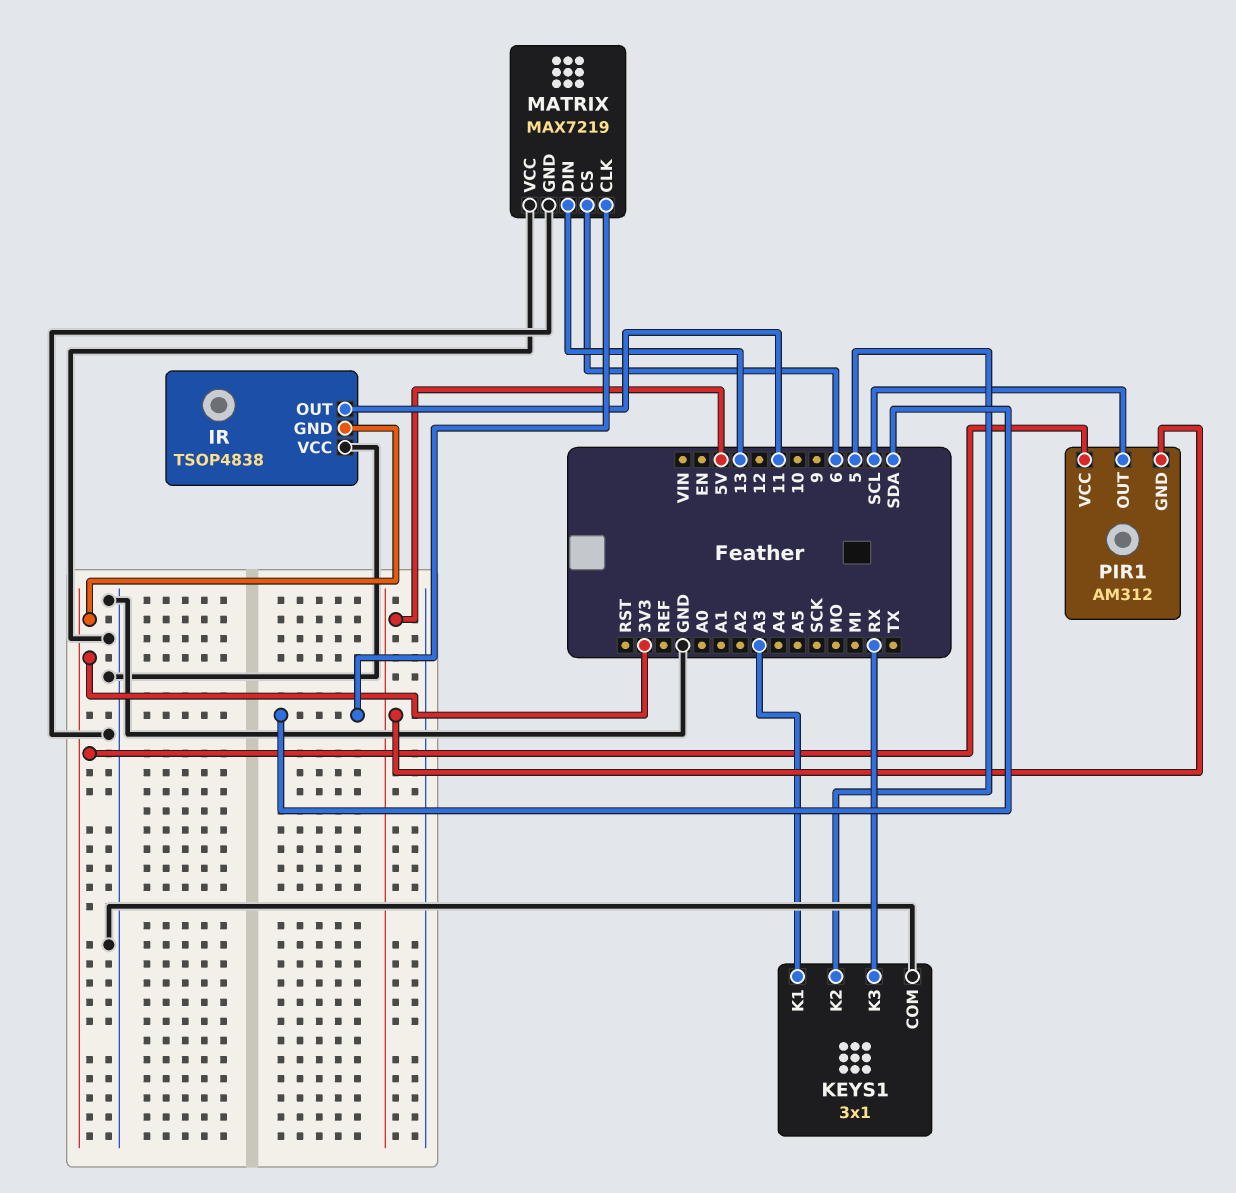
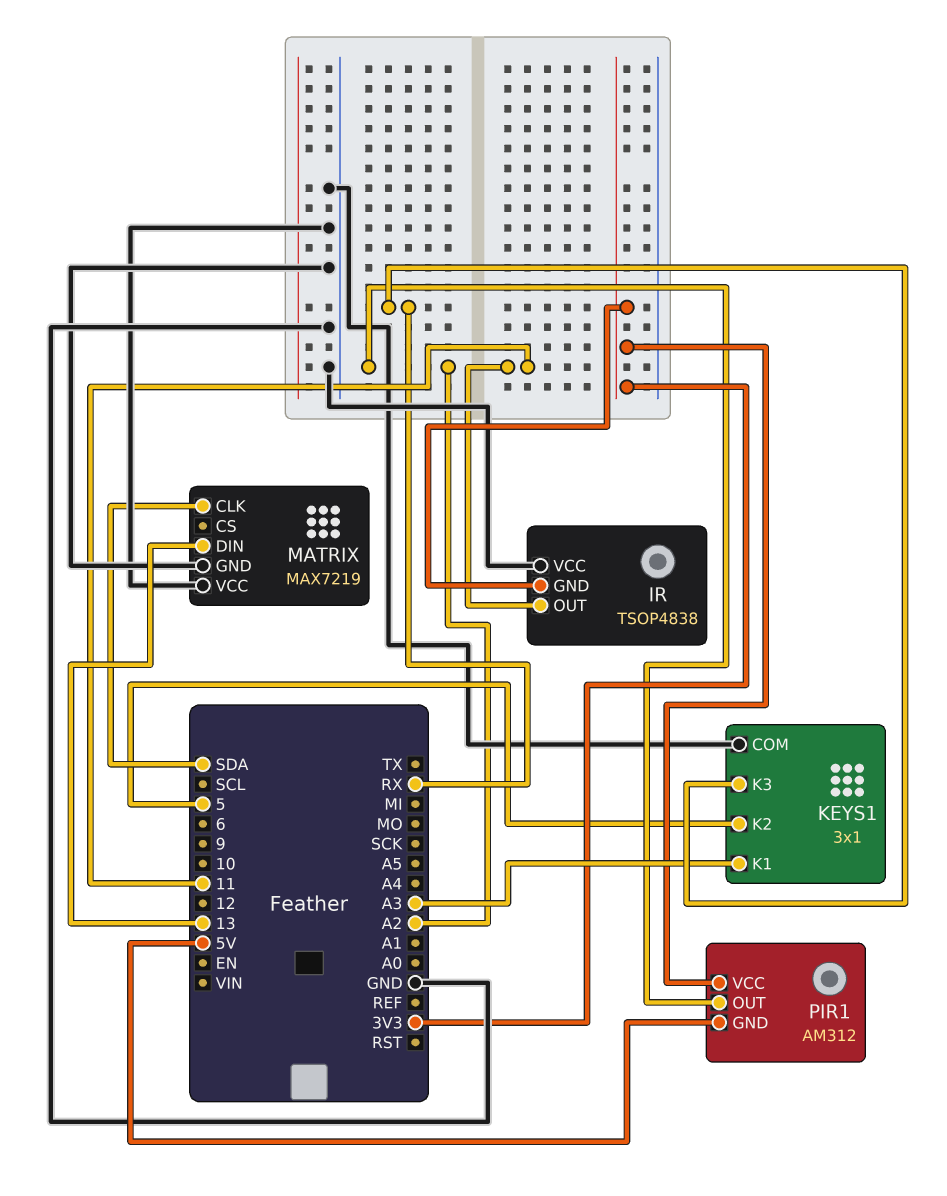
MATRIX pin CS: 6 -> none
PIR1 pin OUT: SCL -> A2

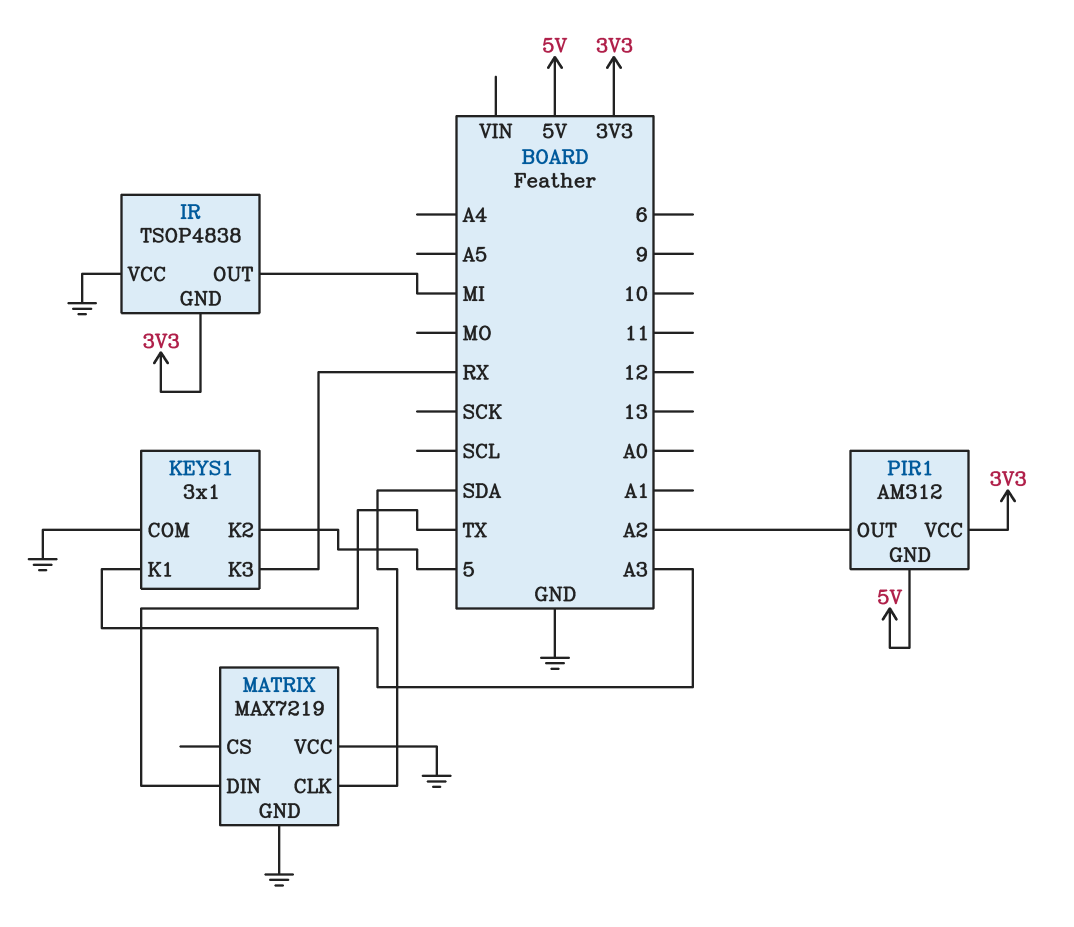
IR pin OUT: 11 -> MI
MATRIX pin DIN: 13 -> TX

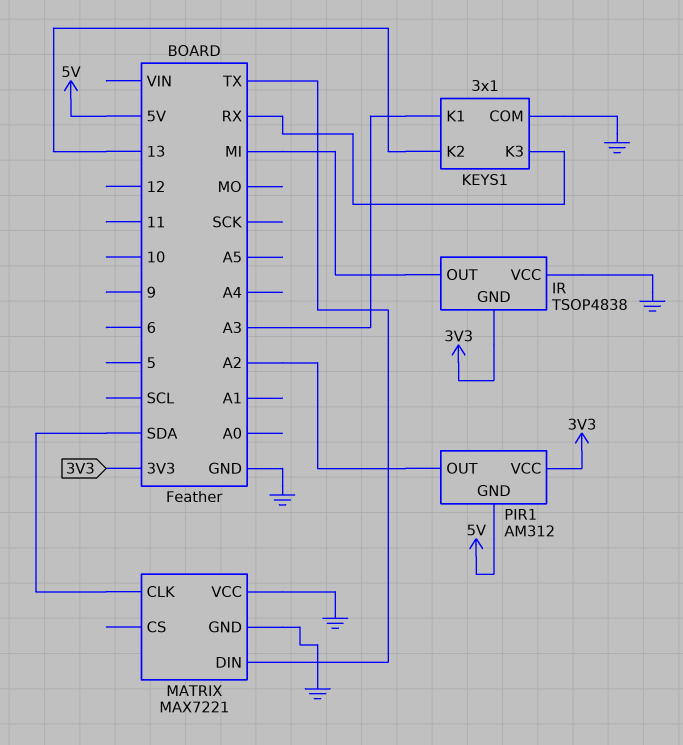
KEYS1 pin K2: 5 -> 13
MATRIX: MAX7219 -> MAX7221

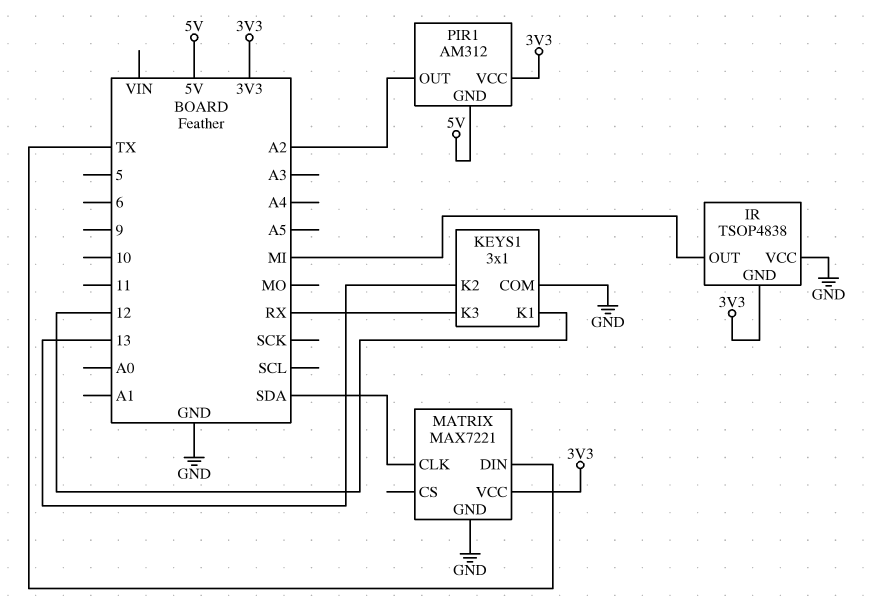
KEYS1 pin K1: A3 -> 12
MATRIX pin VCC: GND -> 3V3

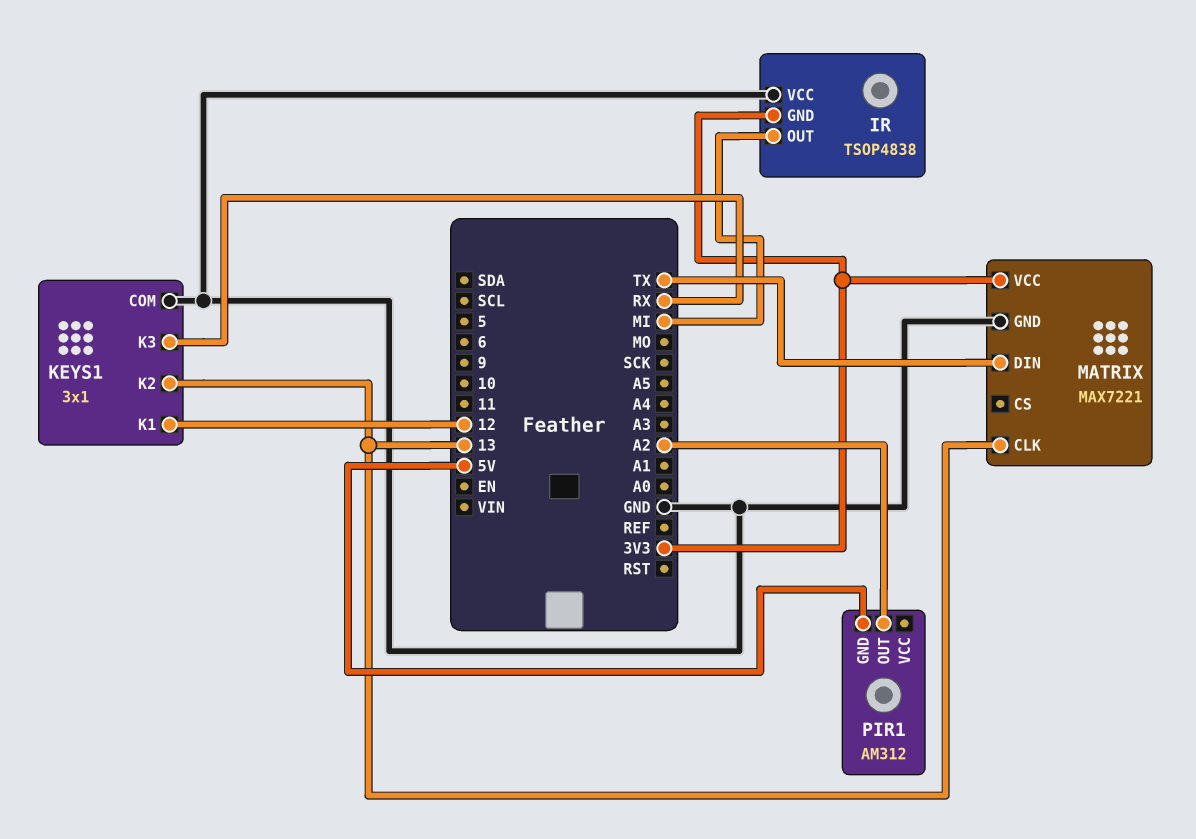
MATRIX pin CLK: SDA -> 13
PIR1 pin VCC: 3V3 -> none

